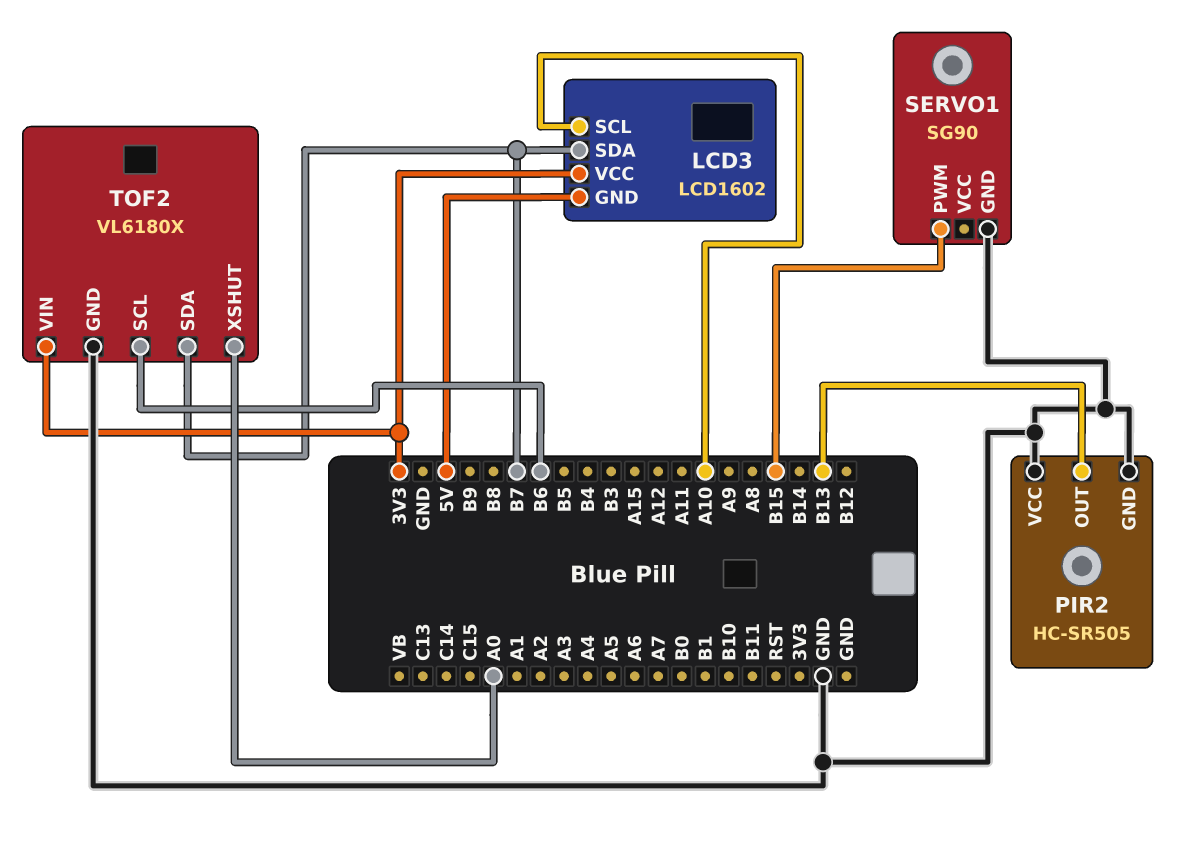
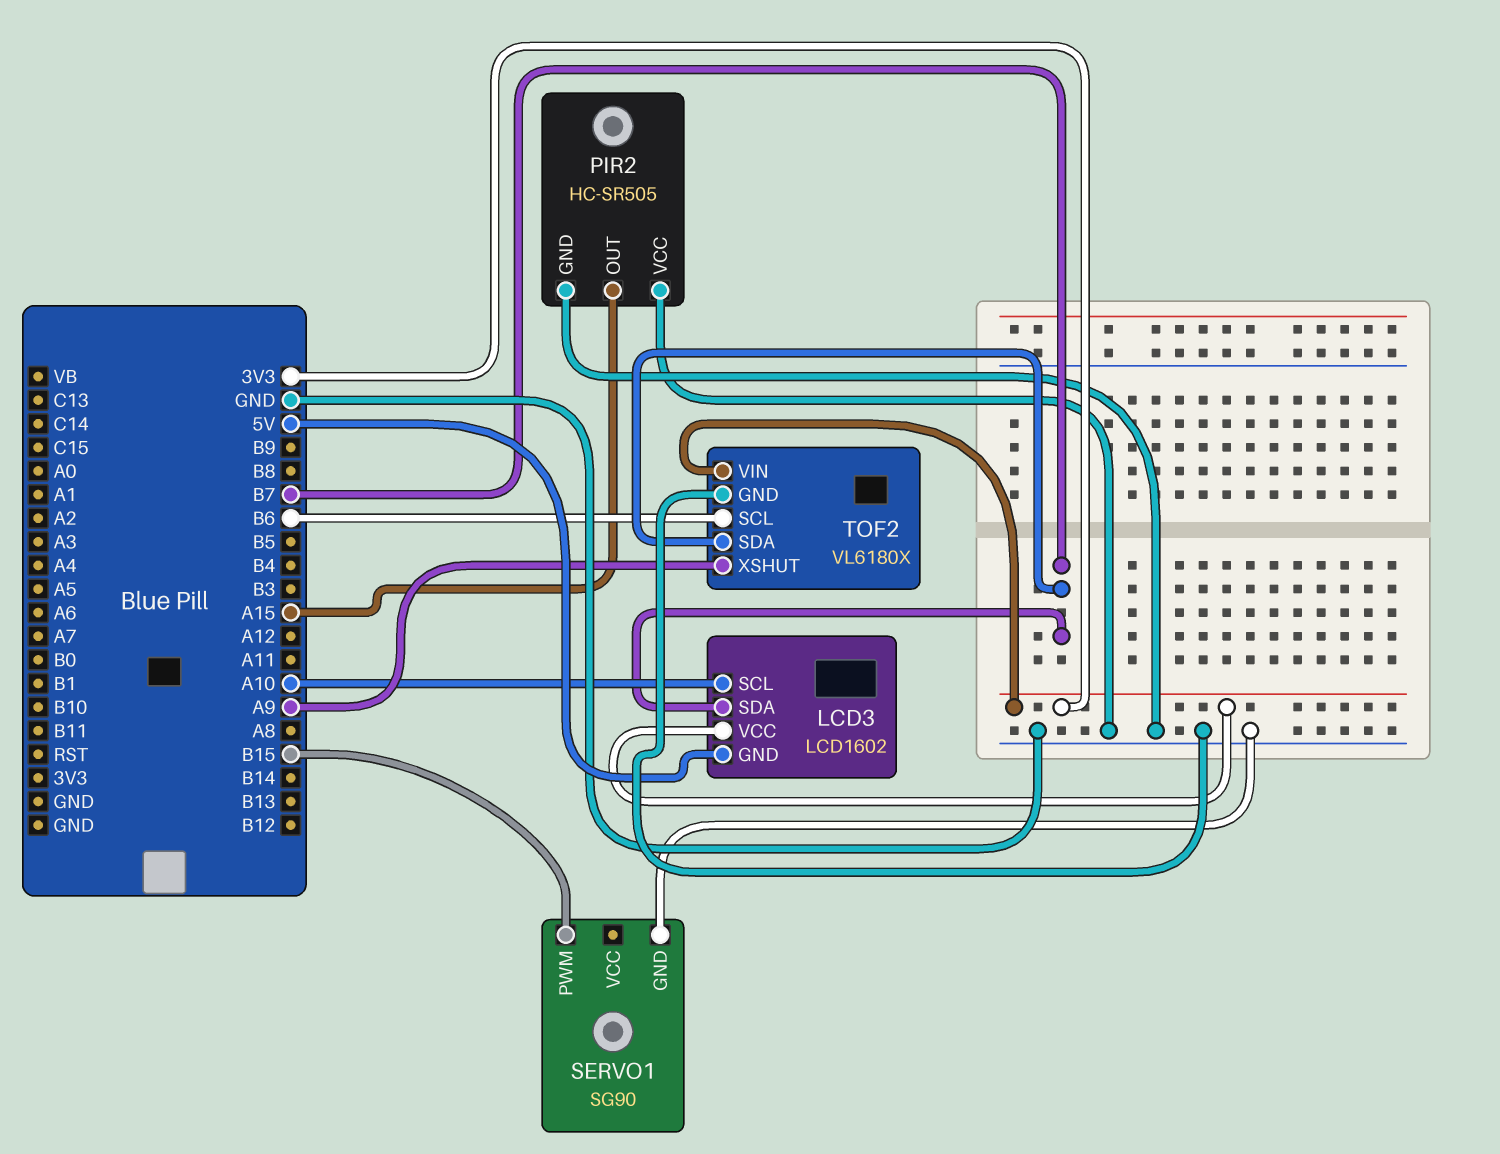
PIR2 pin OUT: B13 -> A15
TOF2 pin XSHUT: A0 -> A9

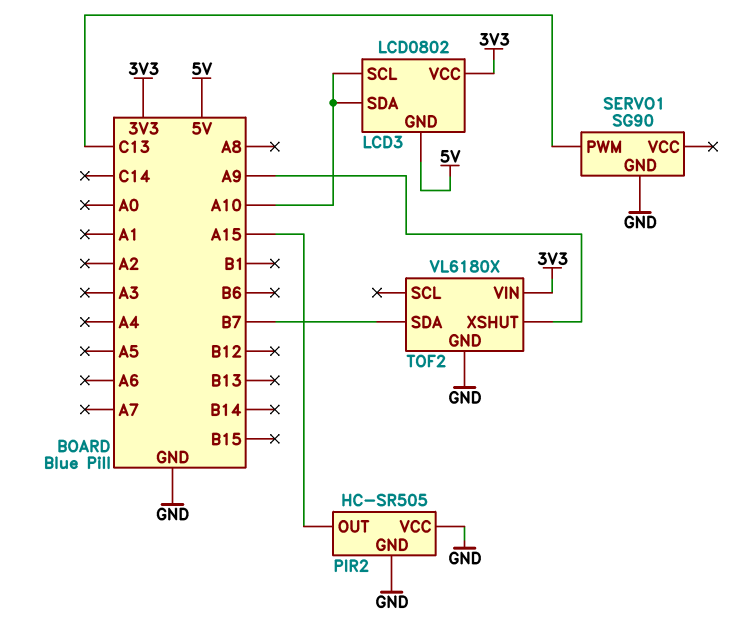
LCD3: LCD1602 -> LCD0802
LCD3 pin SDA: B7 -> A10
SERVO1 pin PWM: B15 -> C13
TOF2 pin SCL: B6 -> none

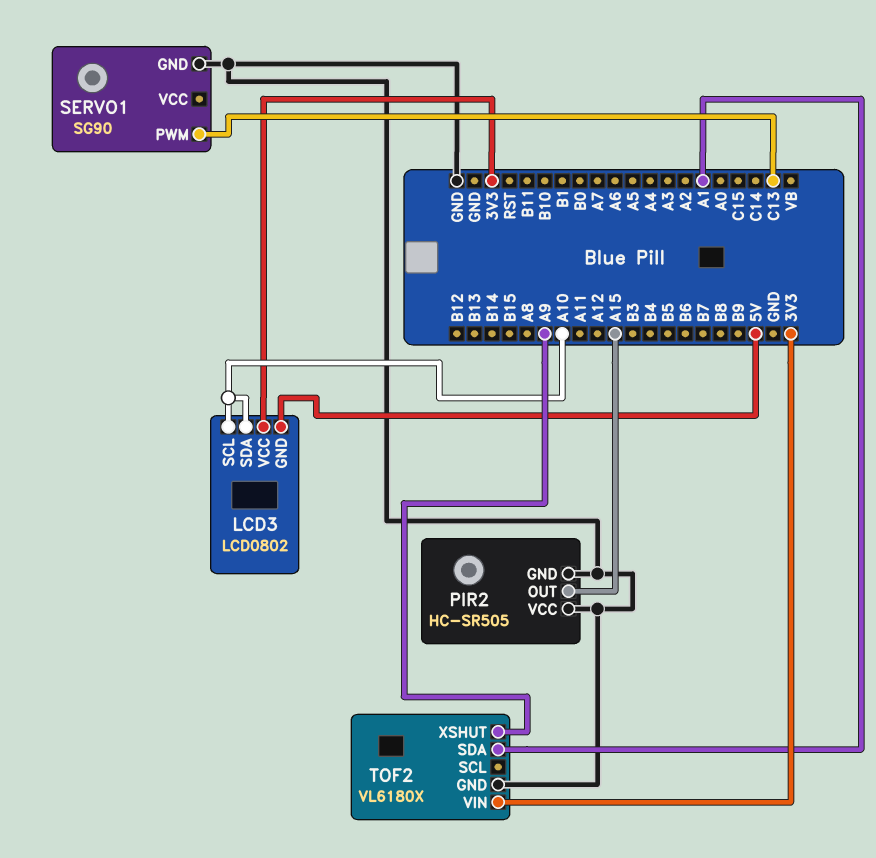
TOF2 pin SDA: B7 -> A1

